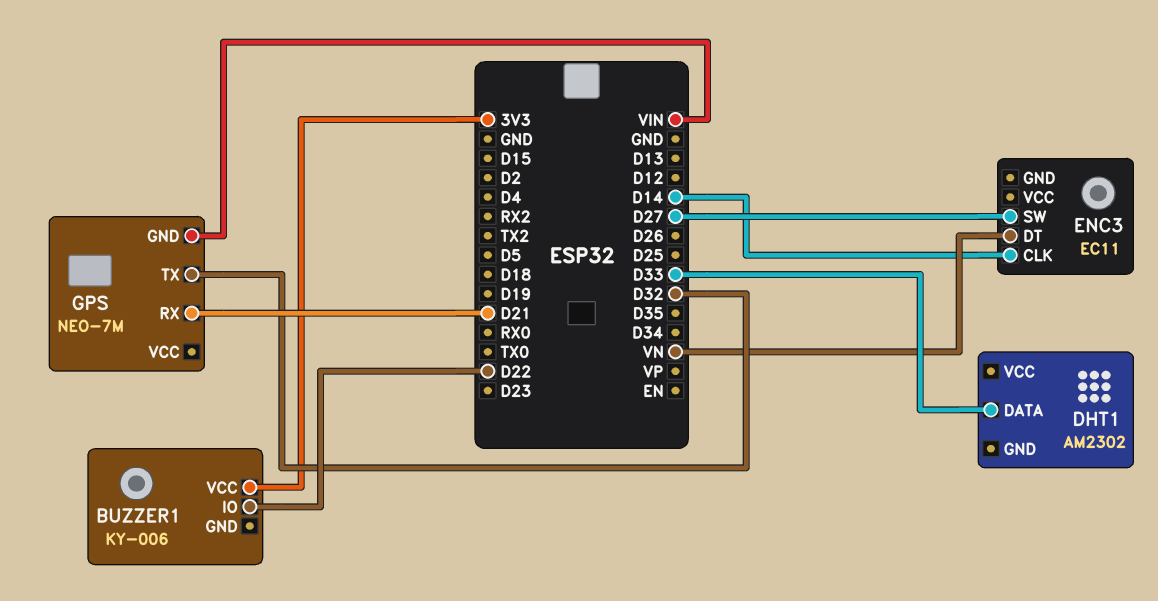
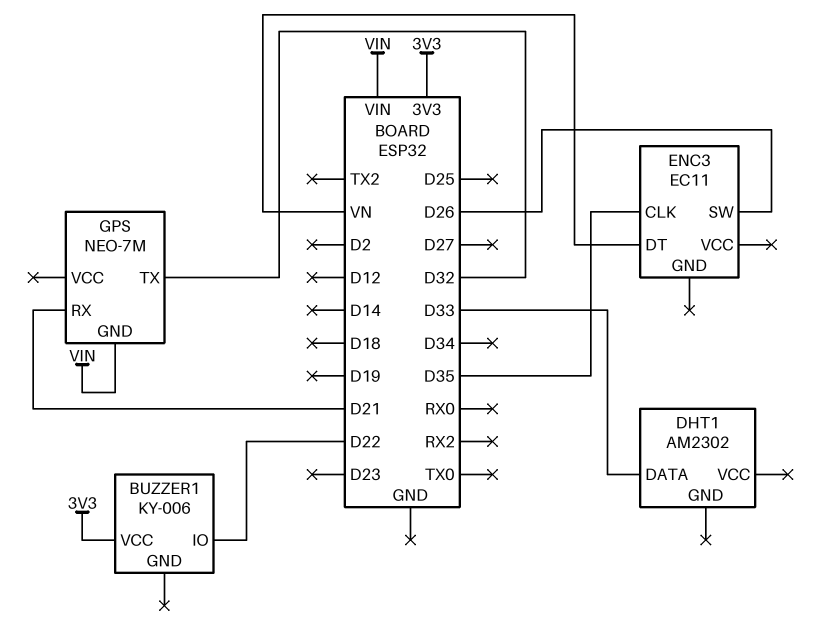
ENC3 pin CLK: D14 -> D35
ENC3 pin SW: D27 -> D26

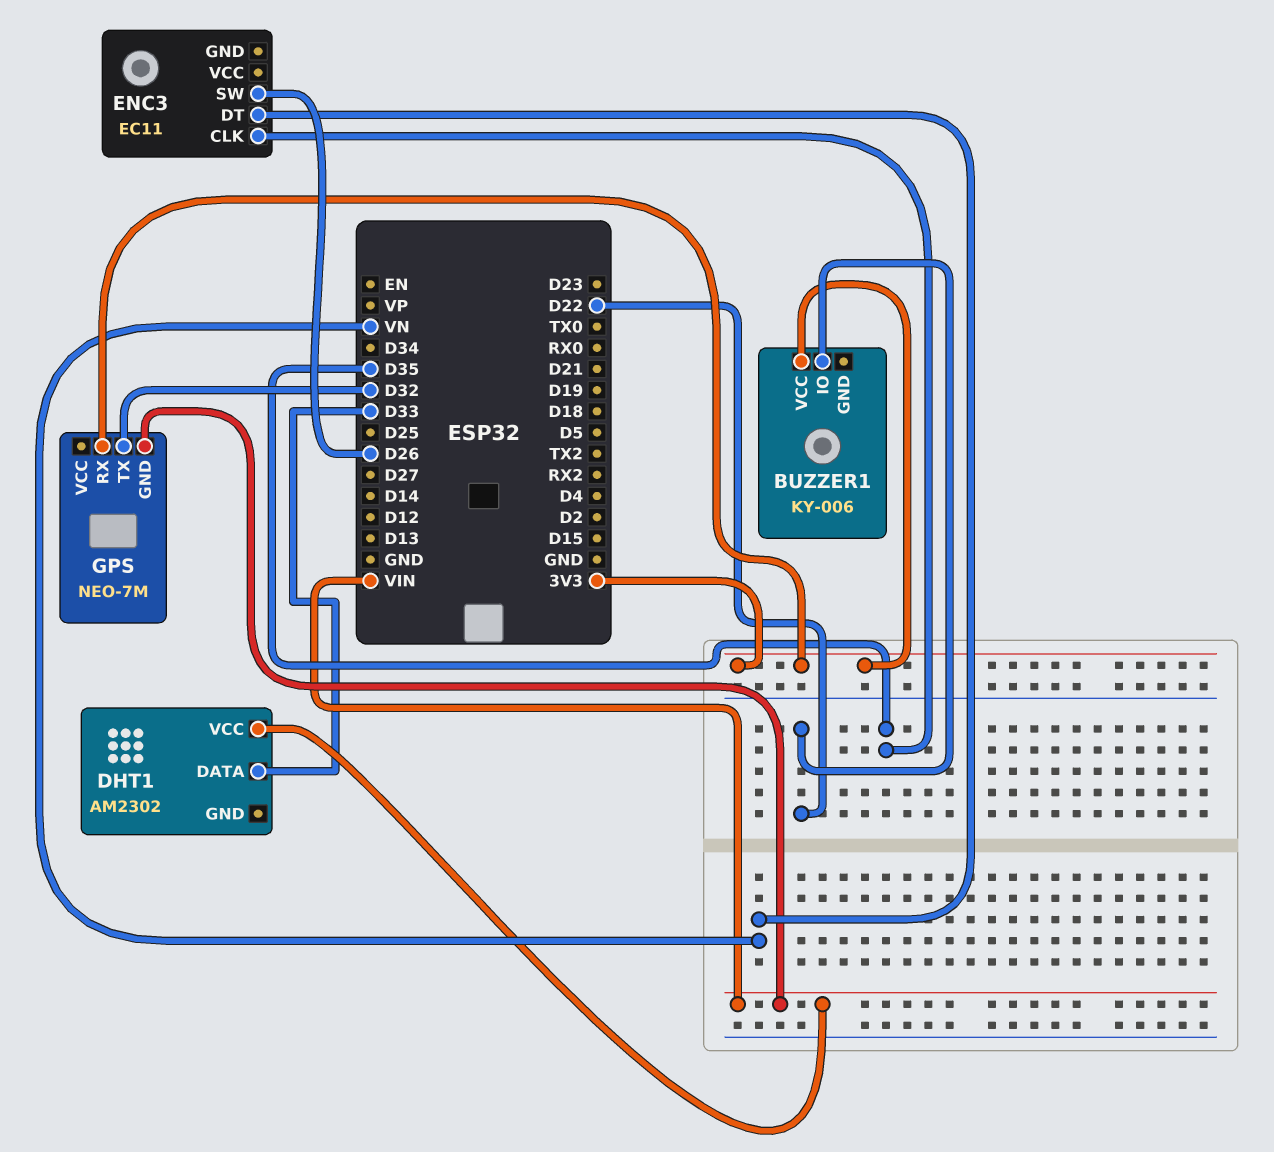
DHT1 pin VCC: none -> VIN
GPS pin RX: D21 -> 3V3

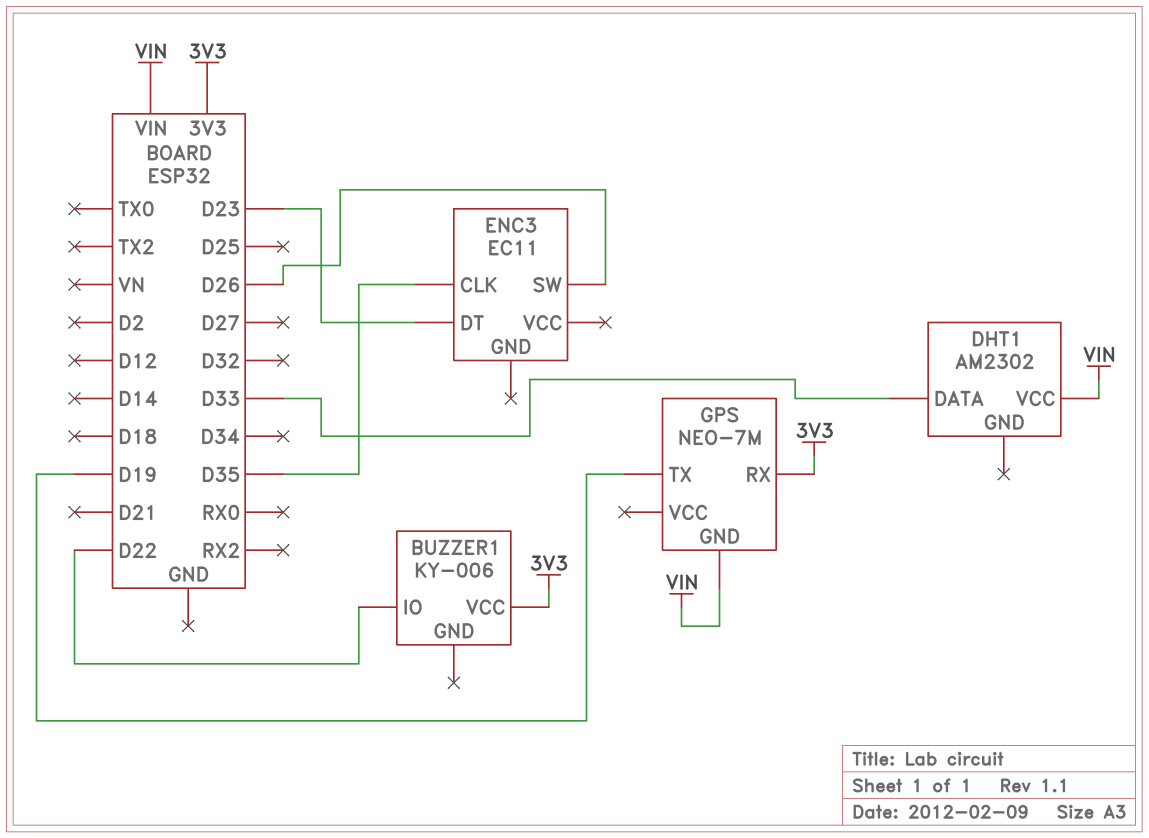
ENC3 pin DT: VN -> D23
GPS pin TX: D32 -> D19

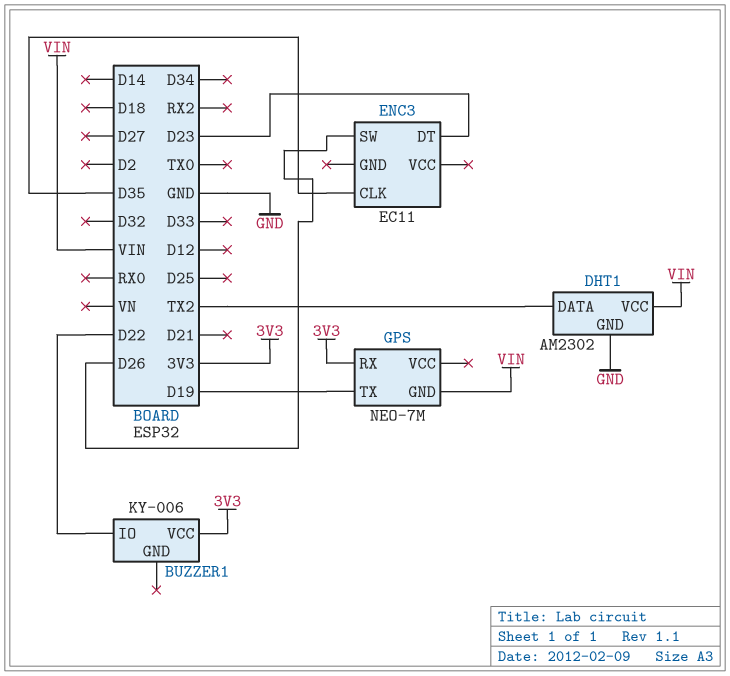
DHT1 pin DATA: D33 -> TX2
DHT1 pin GND: none -> GND

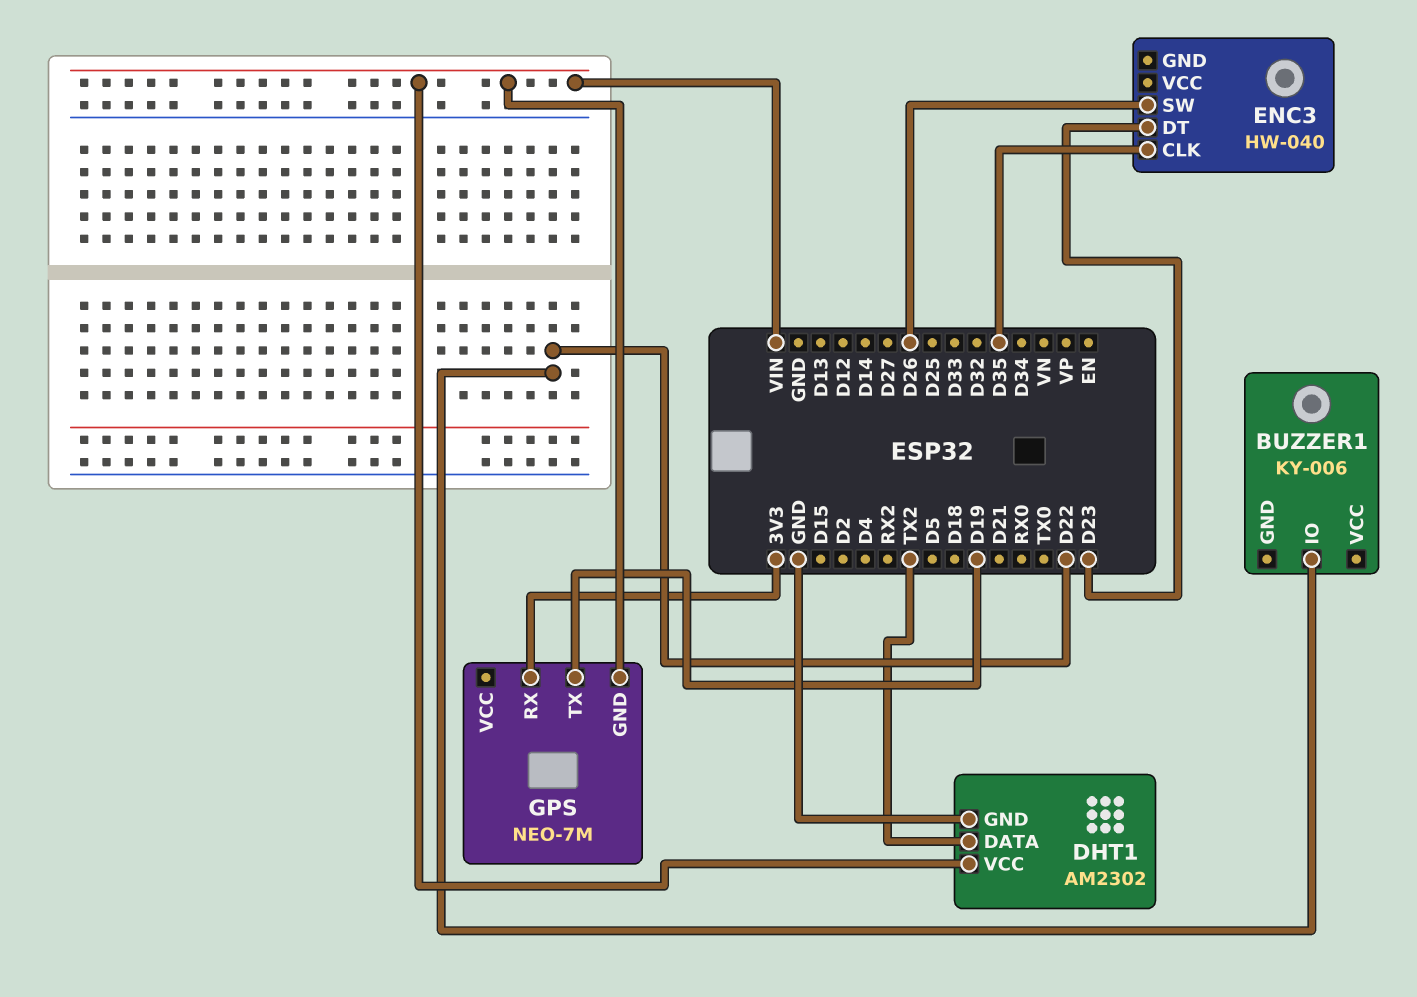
BUZZER1 pin VCC: 3V3 -> none
ENC3: EC11 -> HW-040

